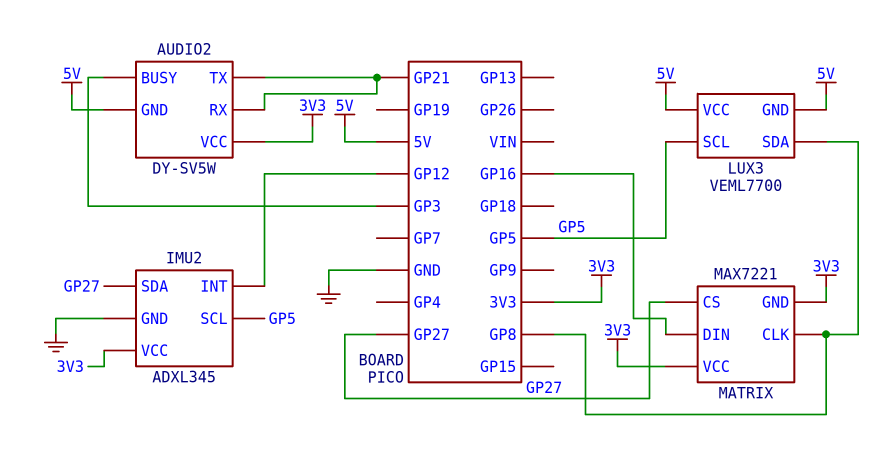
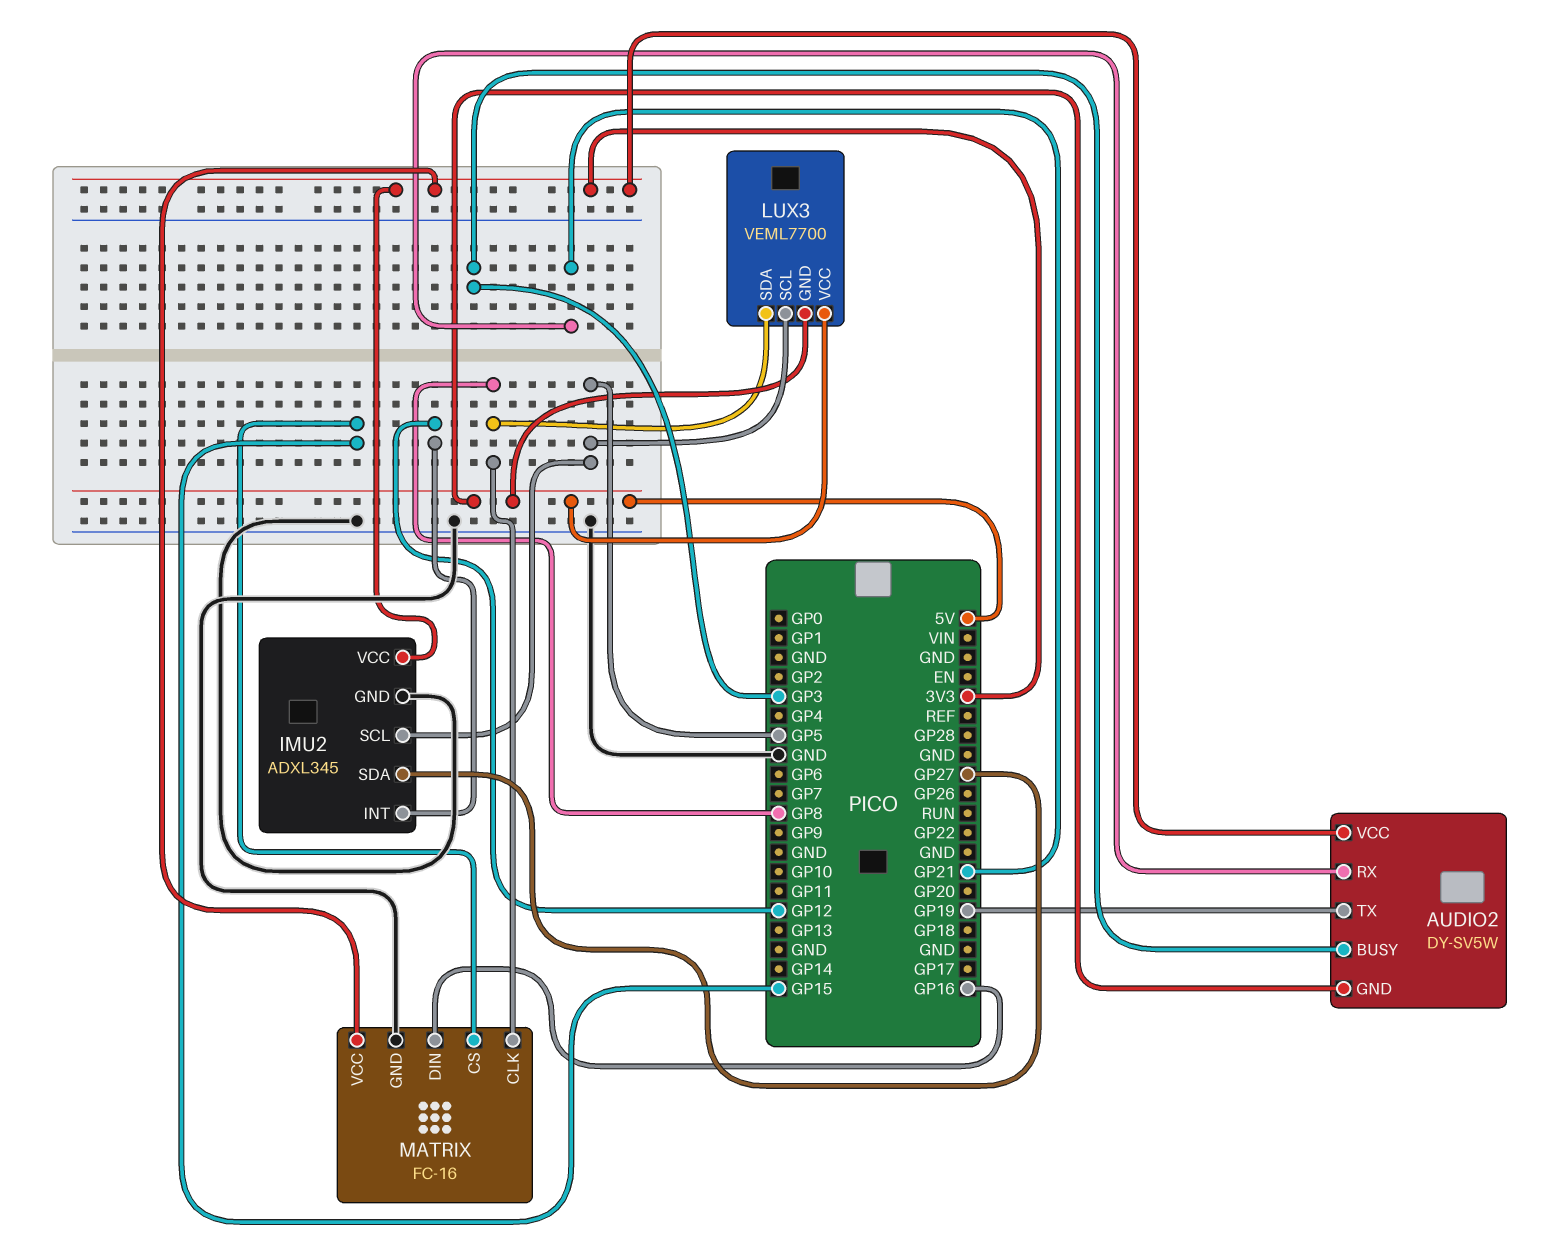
AUDIO2 pin TX: GP21 -> GP19
MATRIX: MAX7221 -> FC-16
MATRIX pin CS: GP27 -> GP15
MATRIX pin GND: 3V3 -> GND

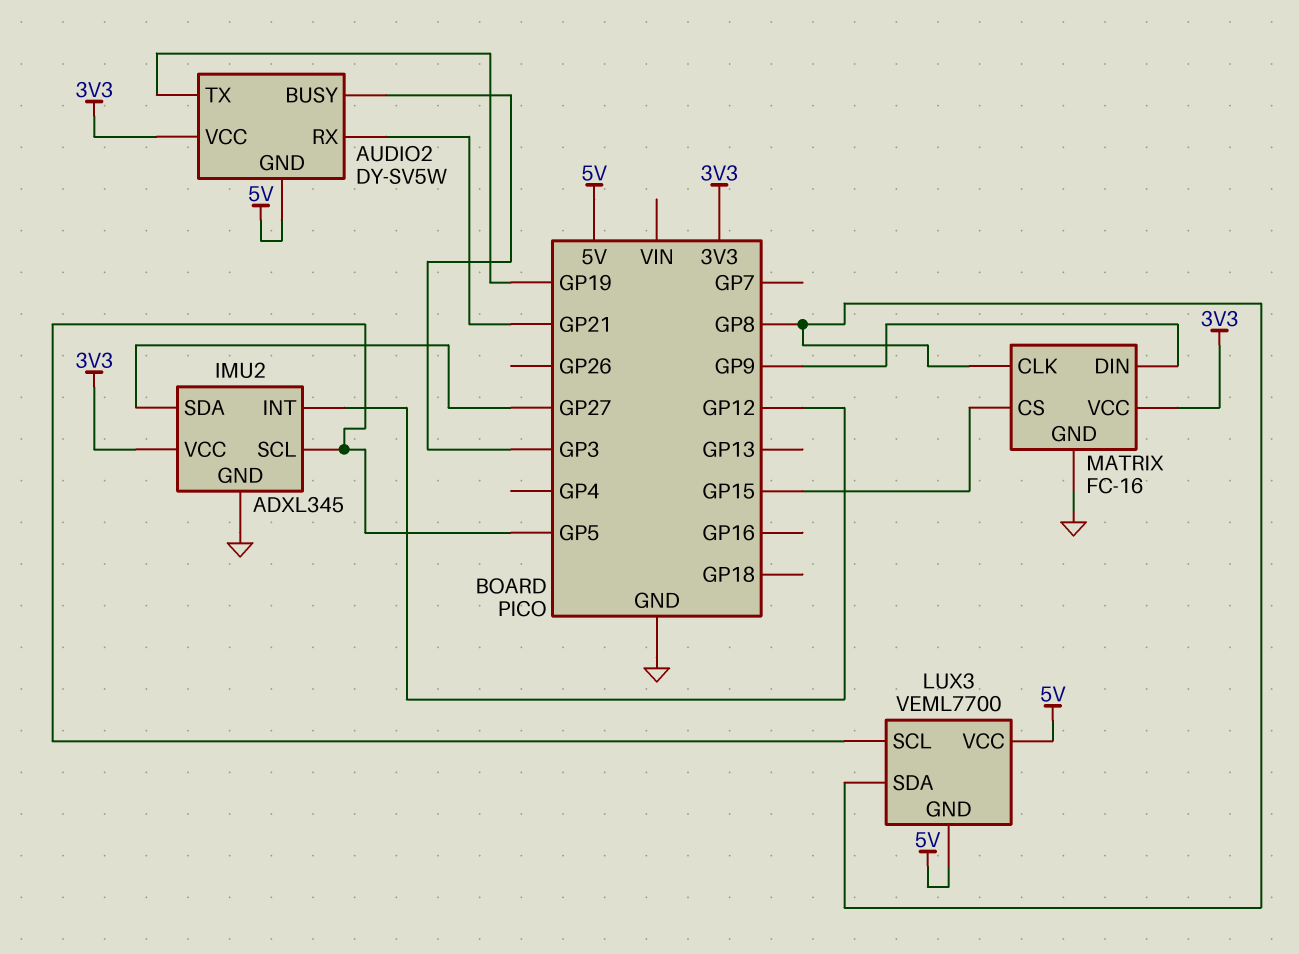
MATRIX pin DIN: GP16 -> GP9

